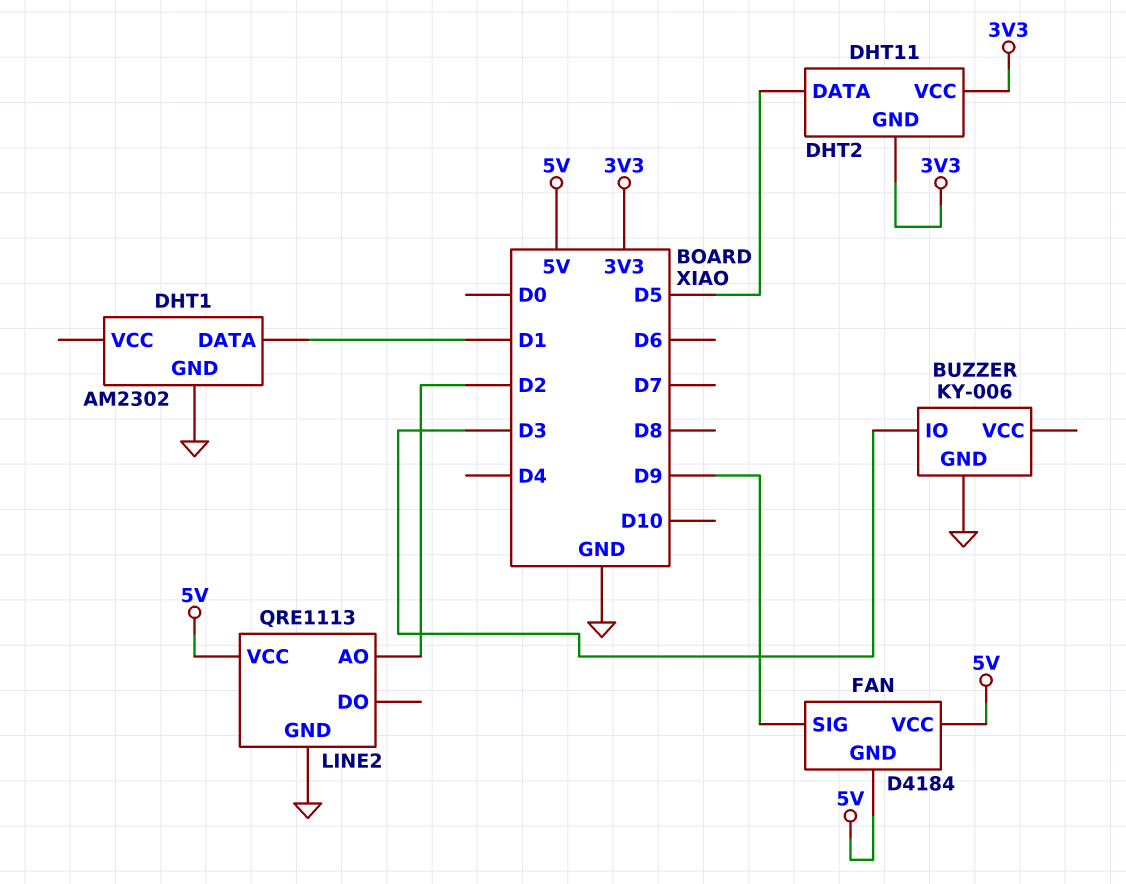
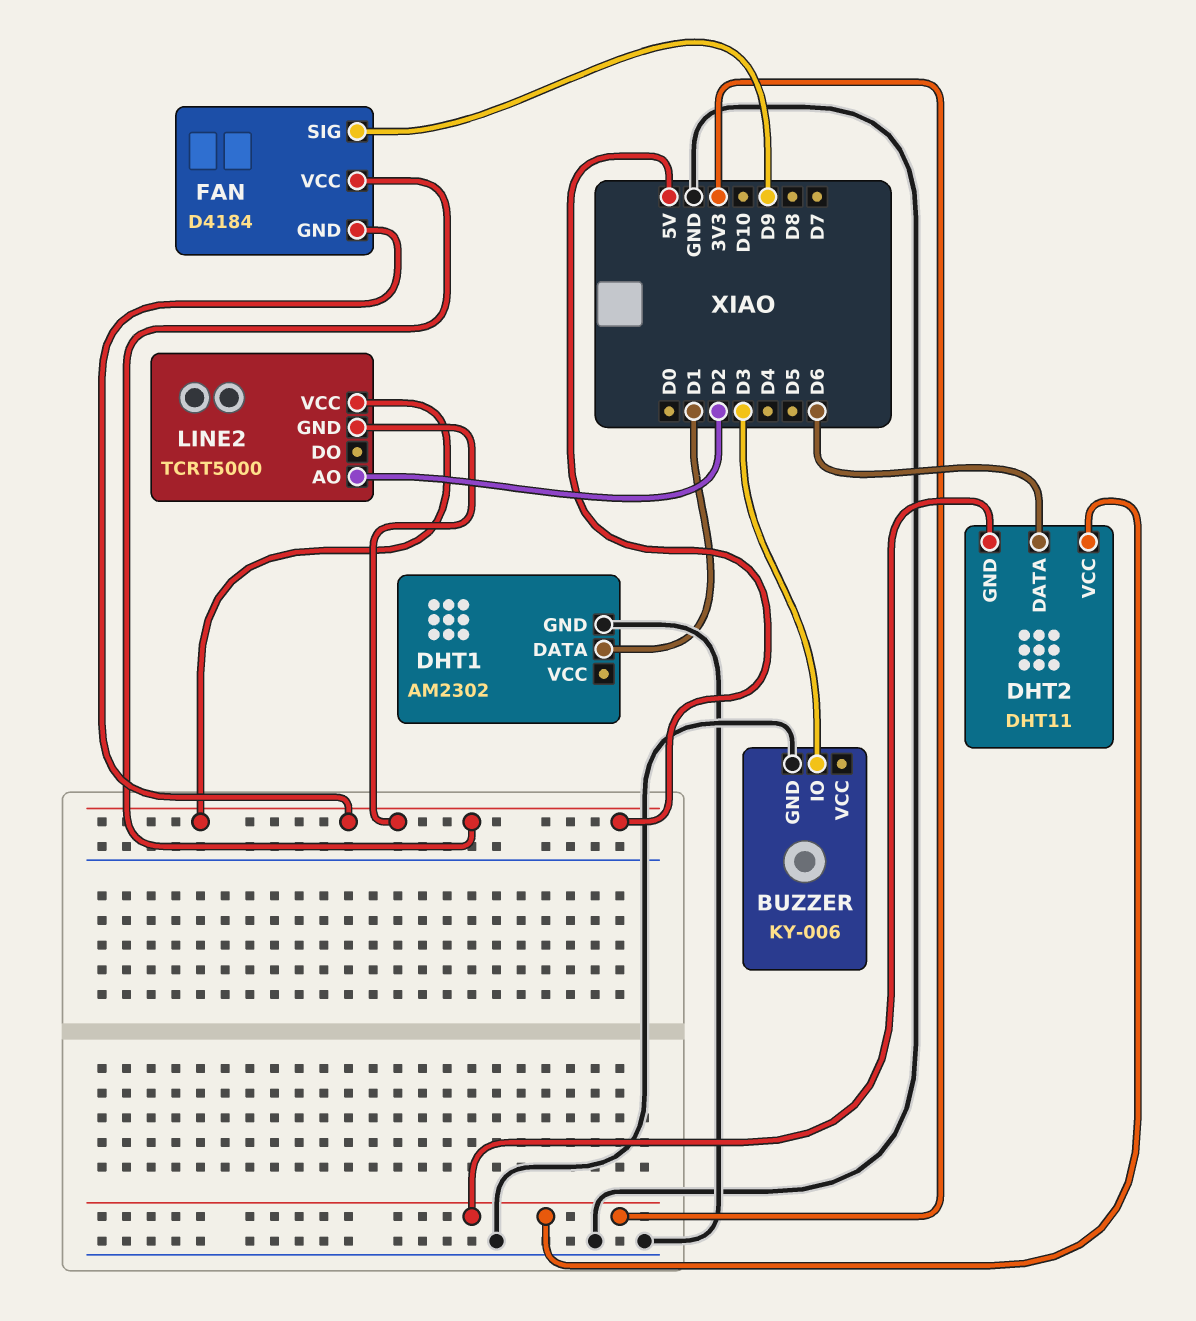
DHT2 pin DATA: D5 -> D6
LINE2: QRE1113 -> TCRT5000
LINE2 pin GND: GND -> 5V

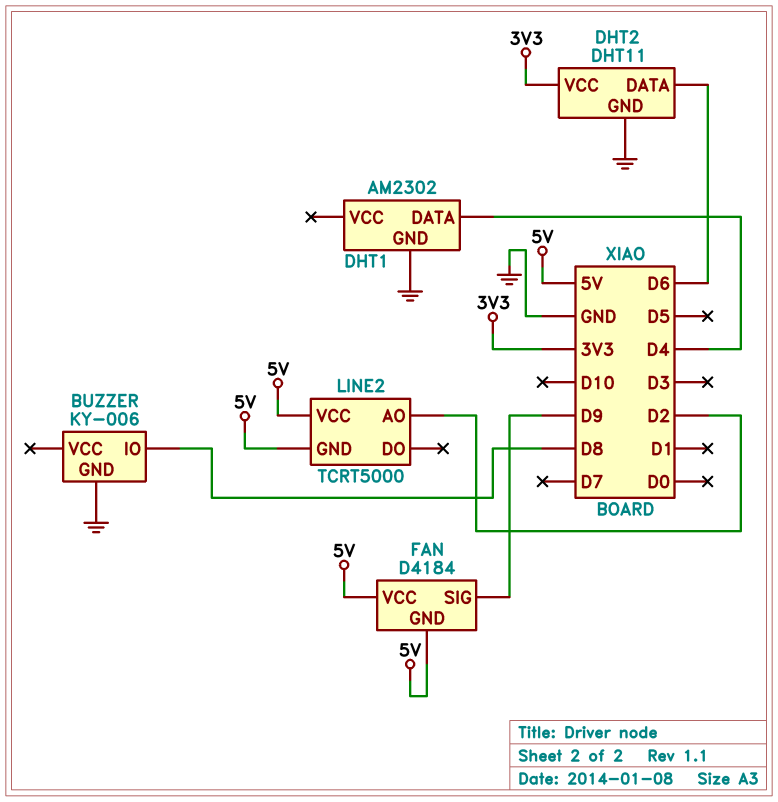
BUZZER pin IO: D3 -> D8
DHT1 pin DATA: D1 -> D4
DHT2 pin GND: 3V3 -> GND

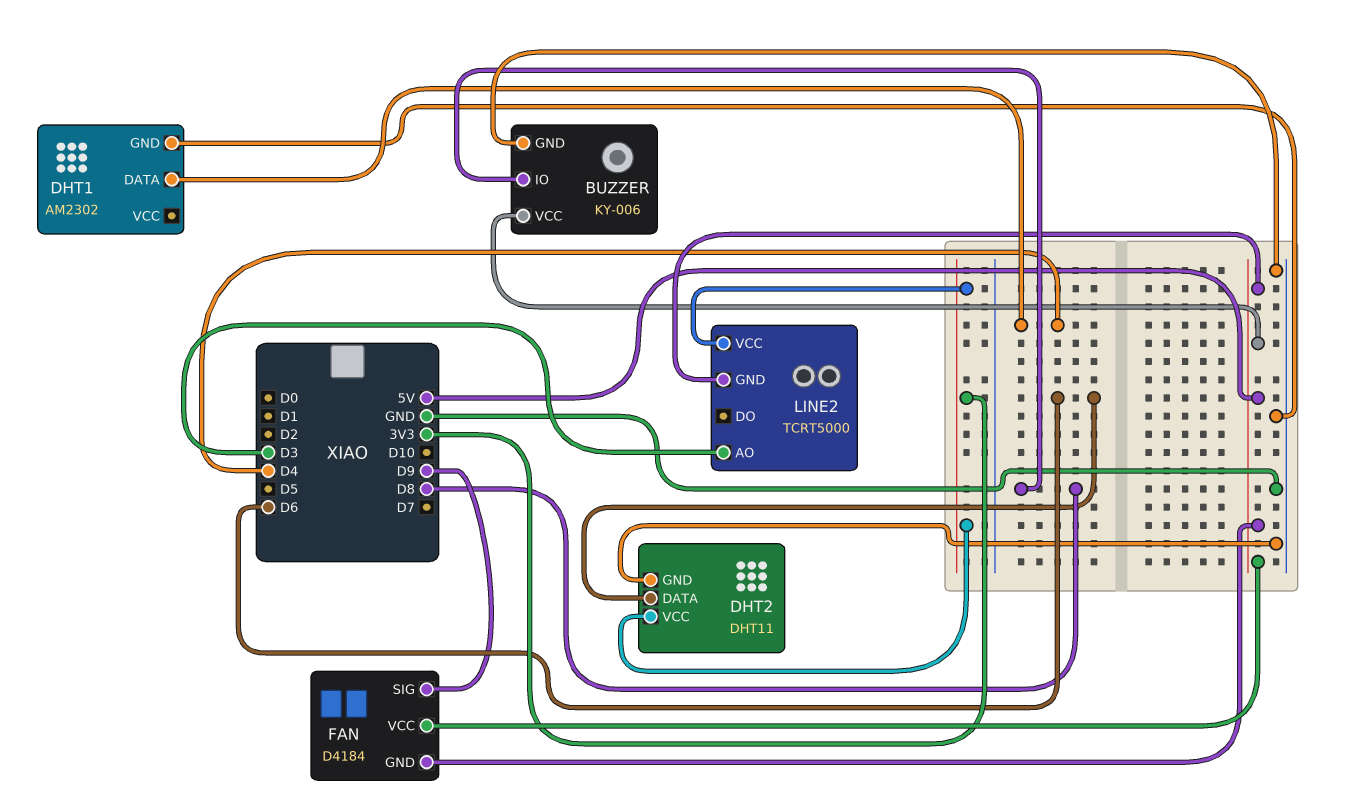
BUZZER pin VCC: none -> 5V
LINE2 pin AO: D2 -> D3
LINE2 pin VCC: 5V -> 3V3

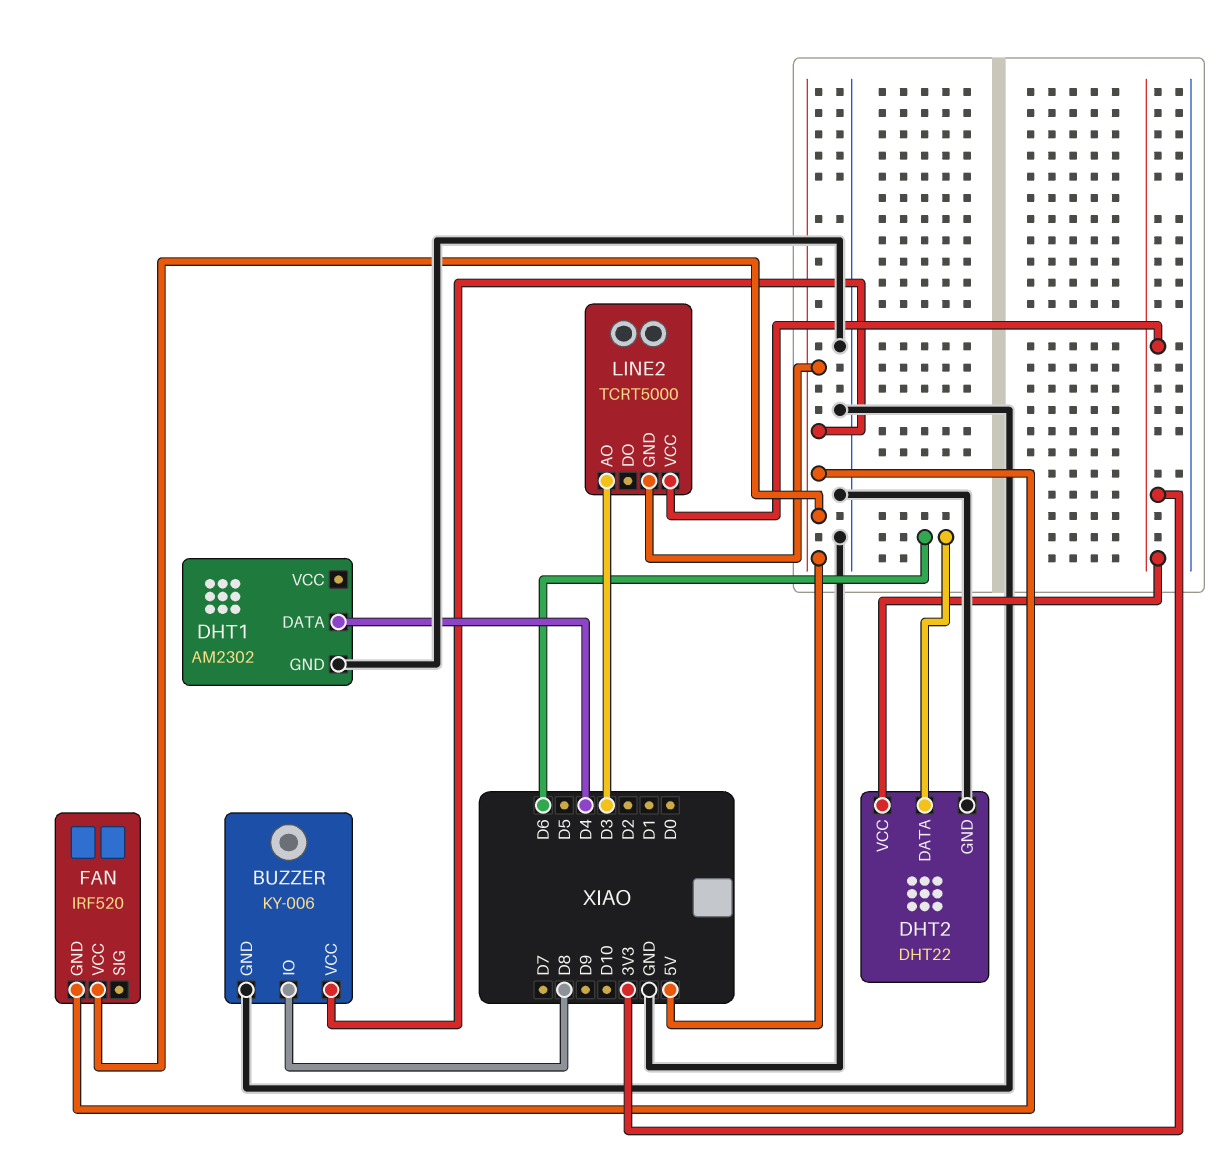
DHT2: DHT11 -> DHT22
FAN: D4184 -> IRF520
FAN pin SIG: D9 -> none

